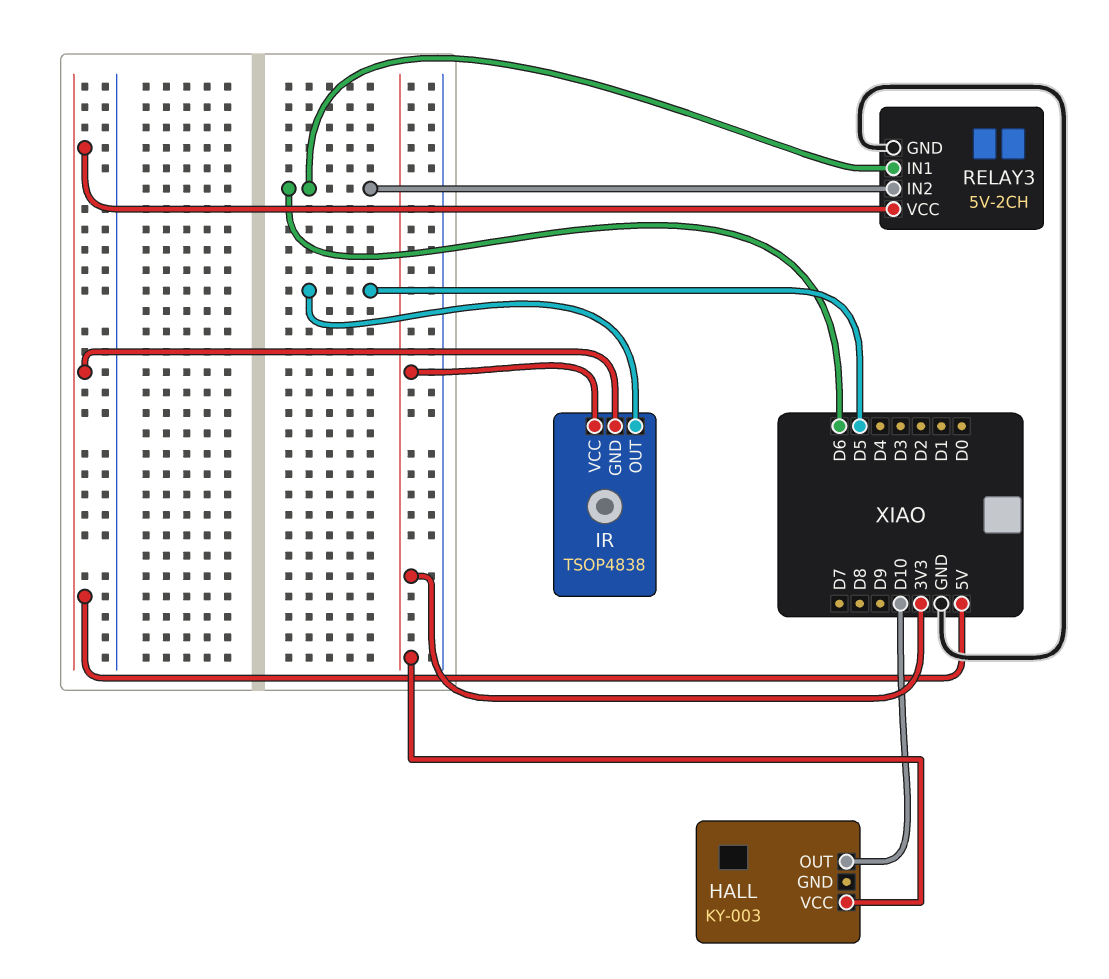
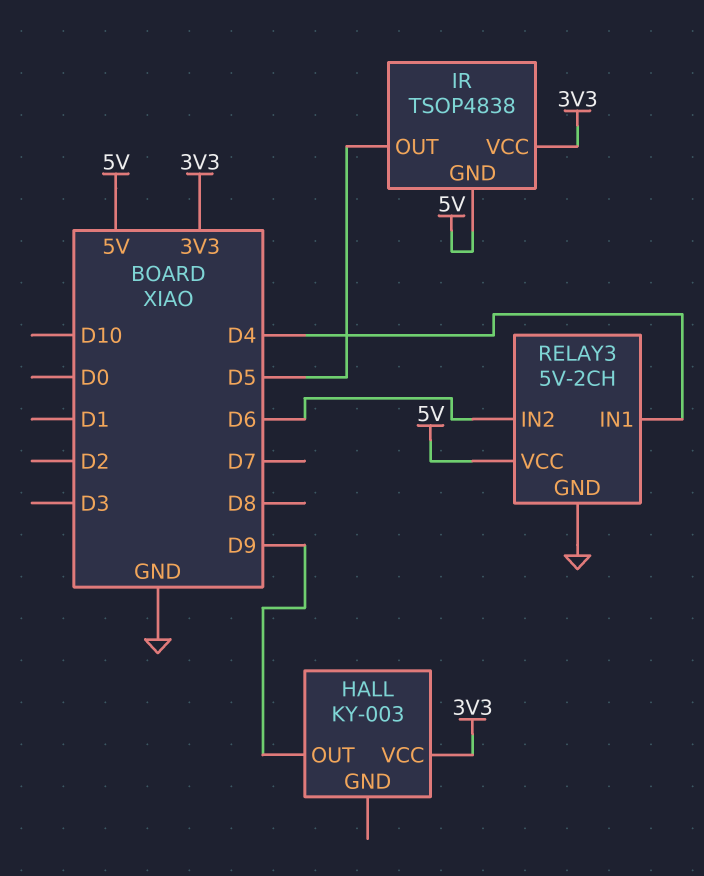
HALL pin OUT: D10 -> D9
RELAY3 pin IN1: D6 -> D4

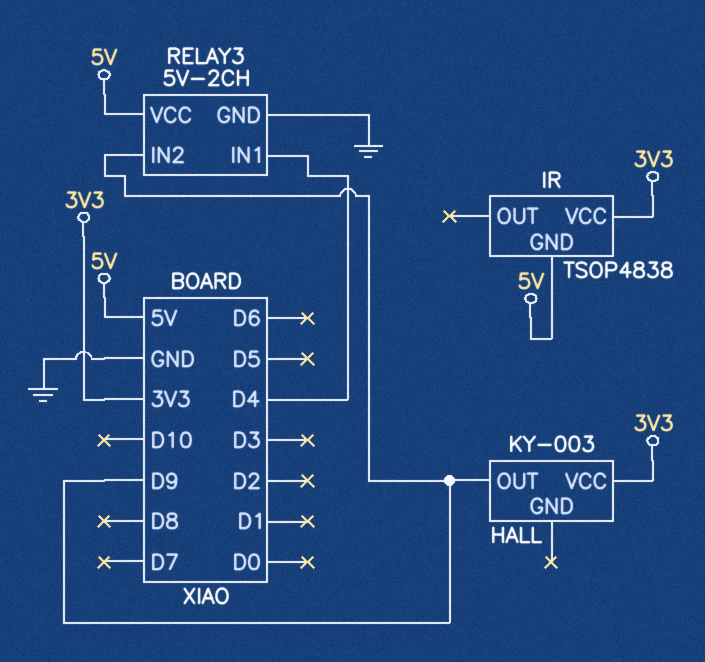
IR pin OUT: D5 -> none
RELAY3 pin IN2: D6 -> D9

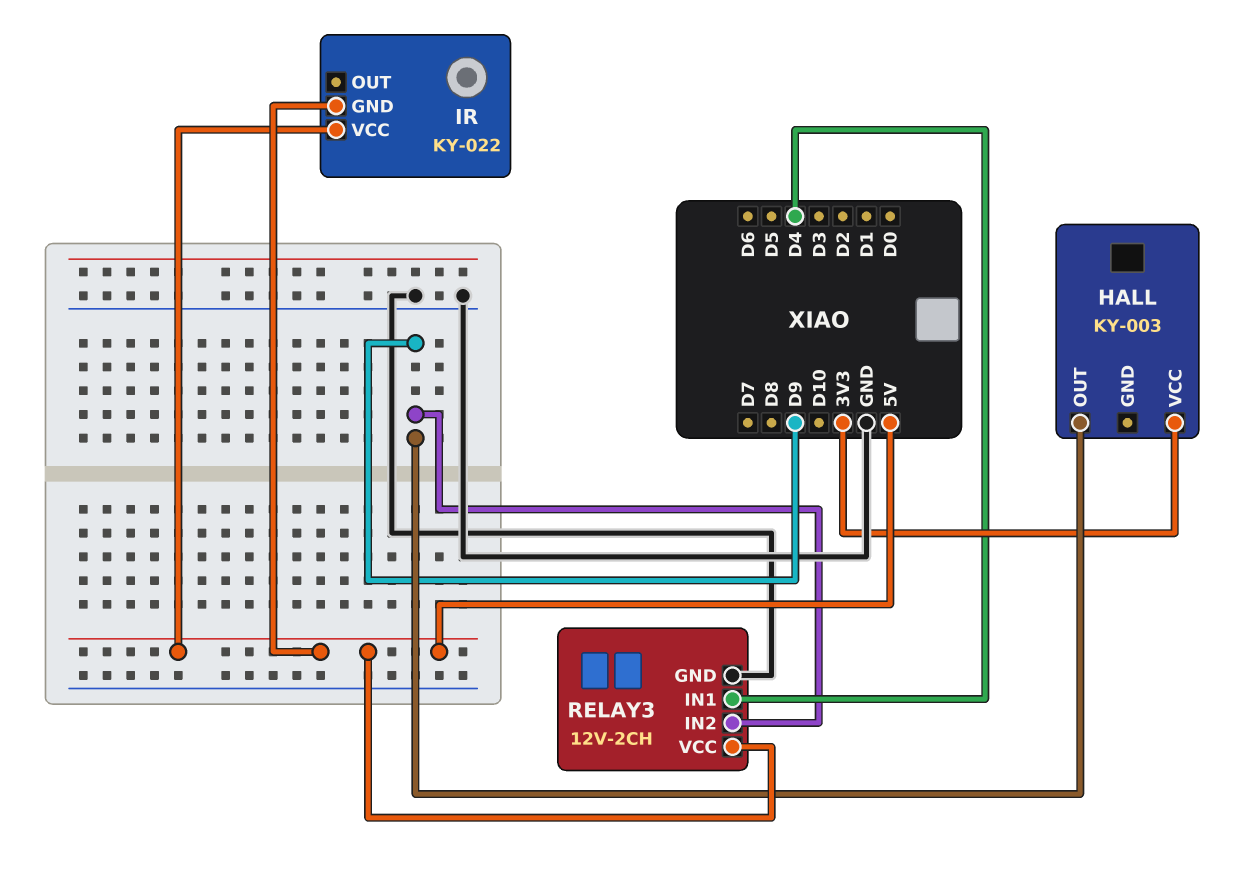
IR: TSOP4838 -> KY-022
IR pin VCC: 3V3 -> 5V
RELAY3: 5V-2CH -> 12V-2CH

